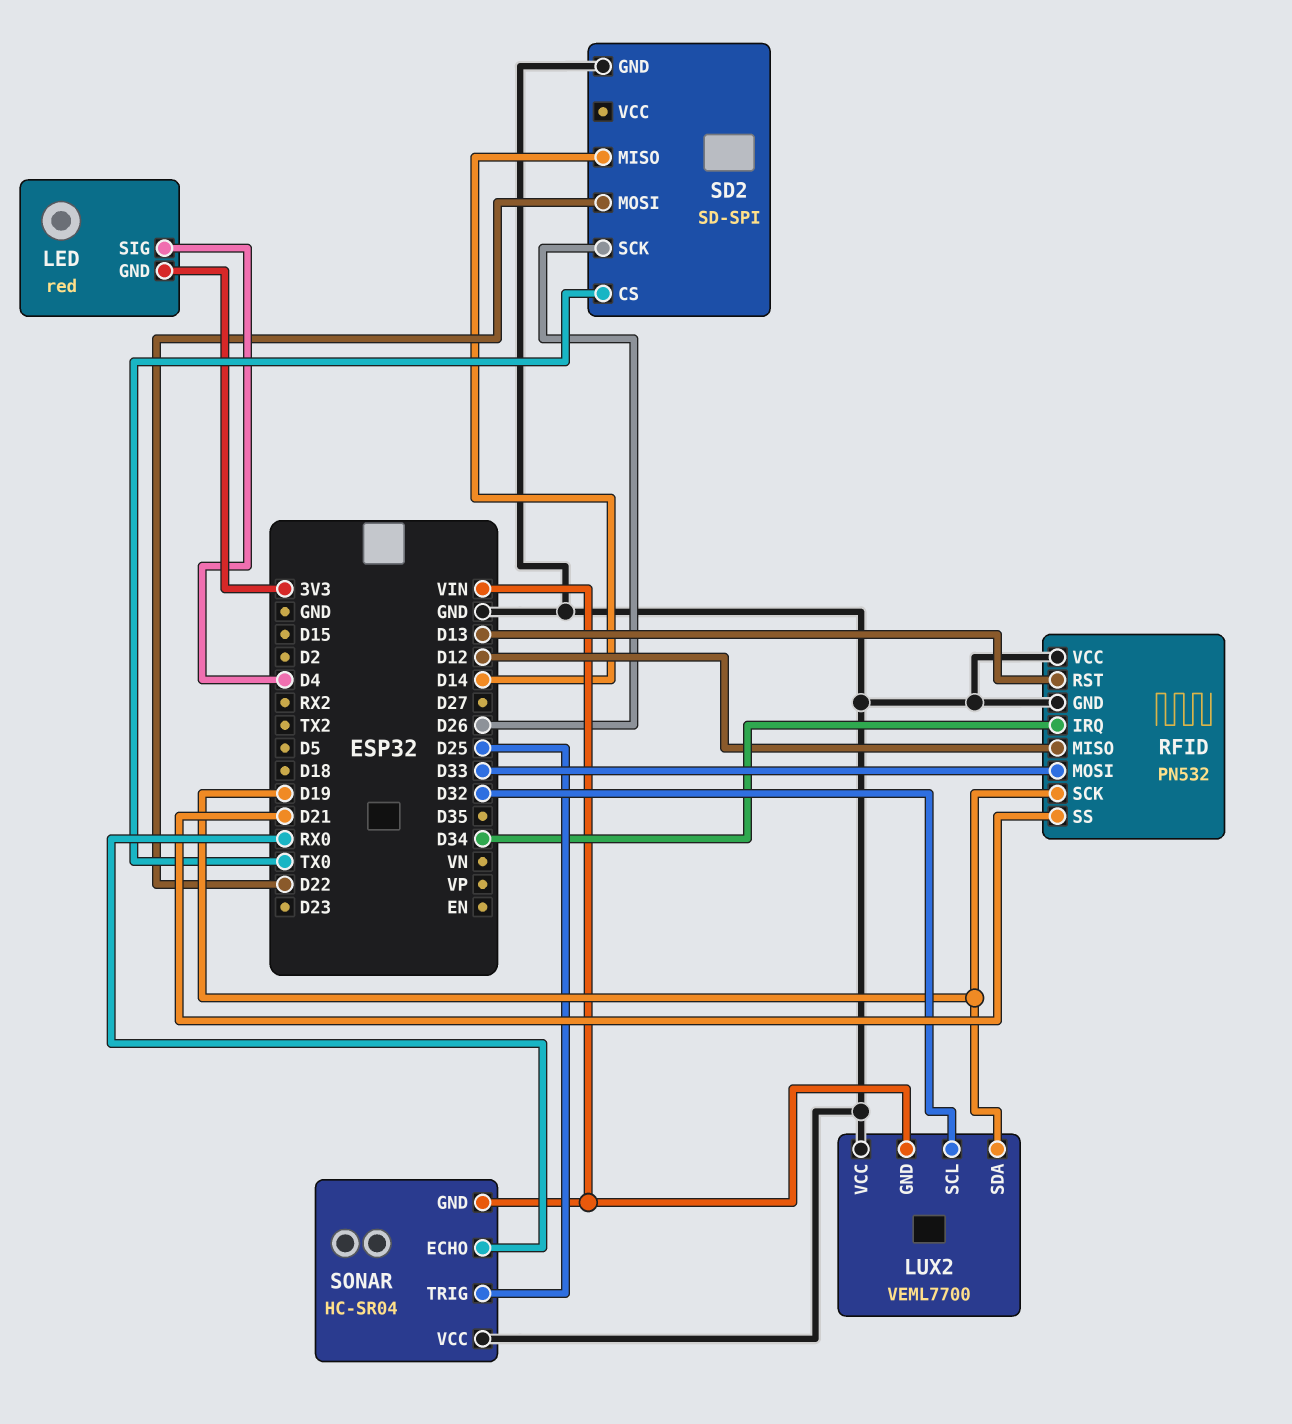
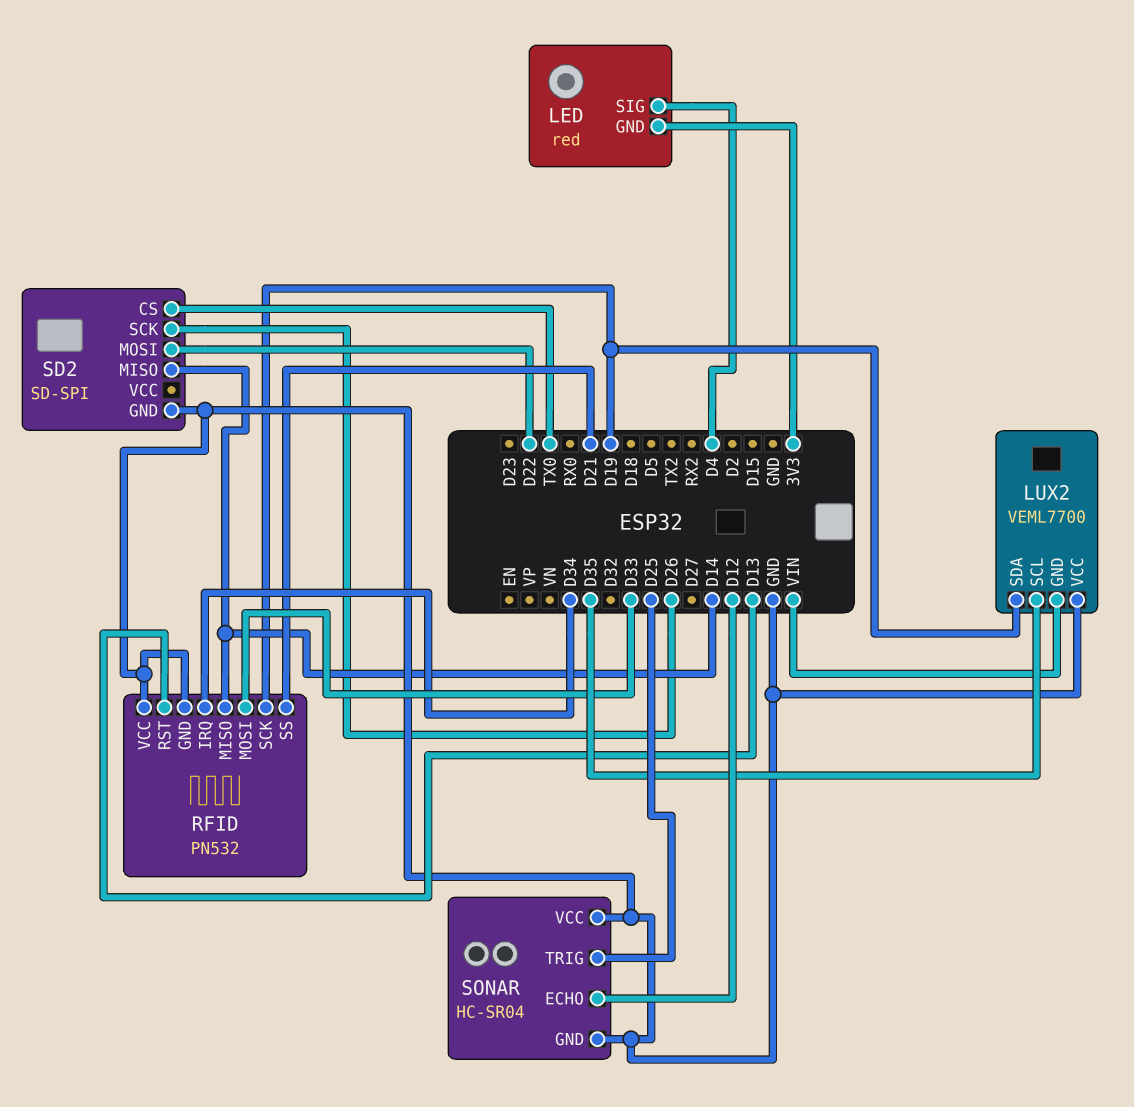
LUX2 pin SCL: D32 -> D35
RFID pin MISO: D12 -> D14
SONAR pin ECHO: RX0 -> D12
SONAR pin GND: VIN -> GND

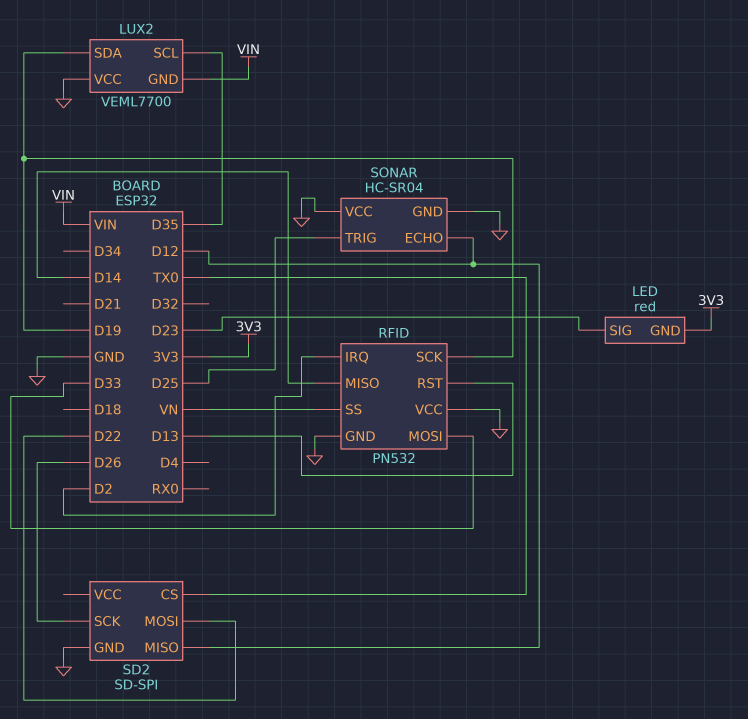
LED pin SIG: D4 -> D23
RFID pin IRQ: D34 -> D2
RFID pin SS: D21 -> VN
SD2 pin MISO: D14 -> D12

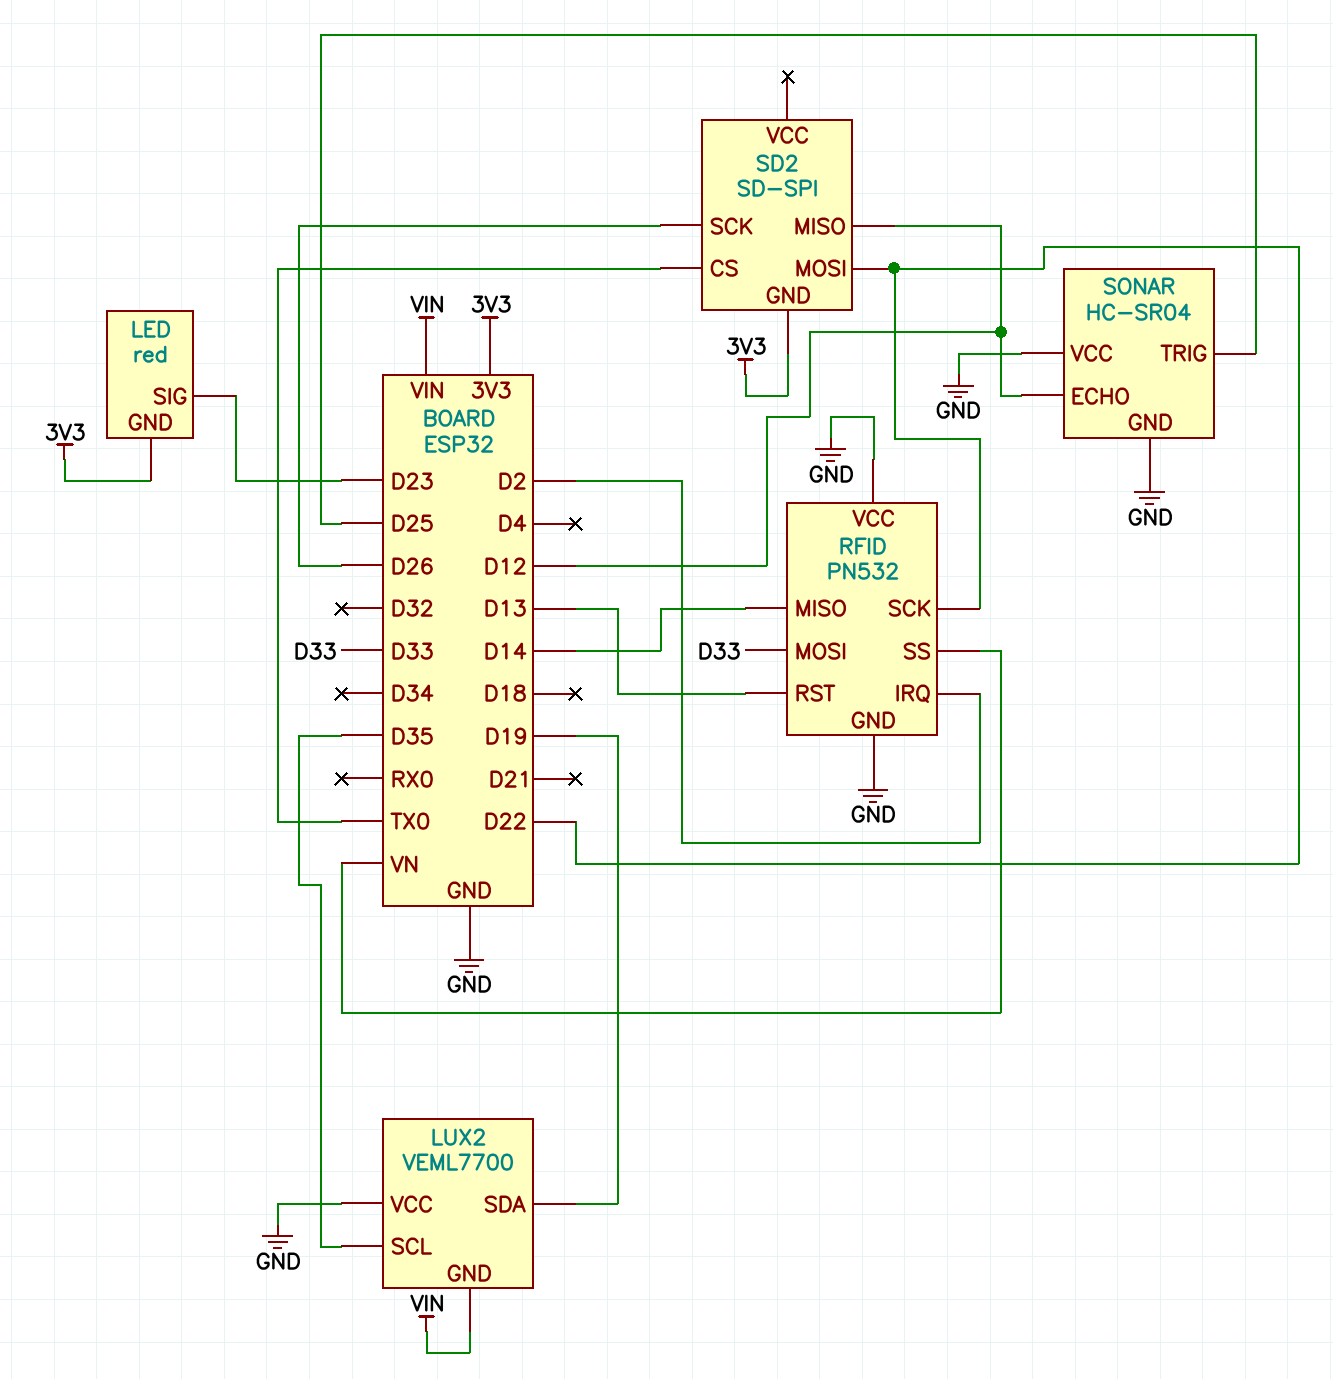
RFID pin SCK: D19 -> D22
SD2 pin GND: GND -> 3V3

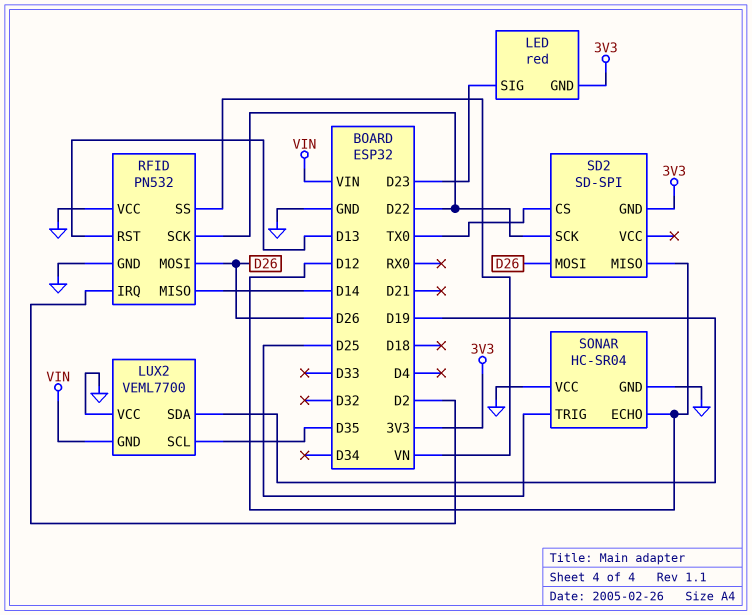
RFID pin MOSI: D33 -> D26
SD2 pin MOSI: D22 -> D26
SD2 pin SCK: D26 -> D22

